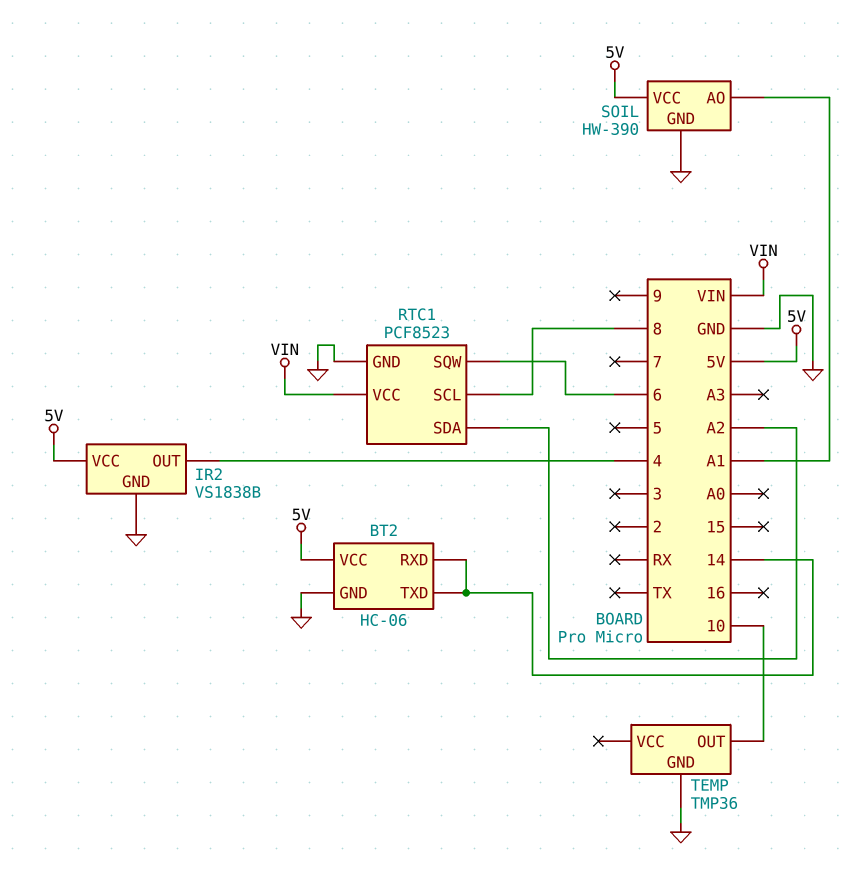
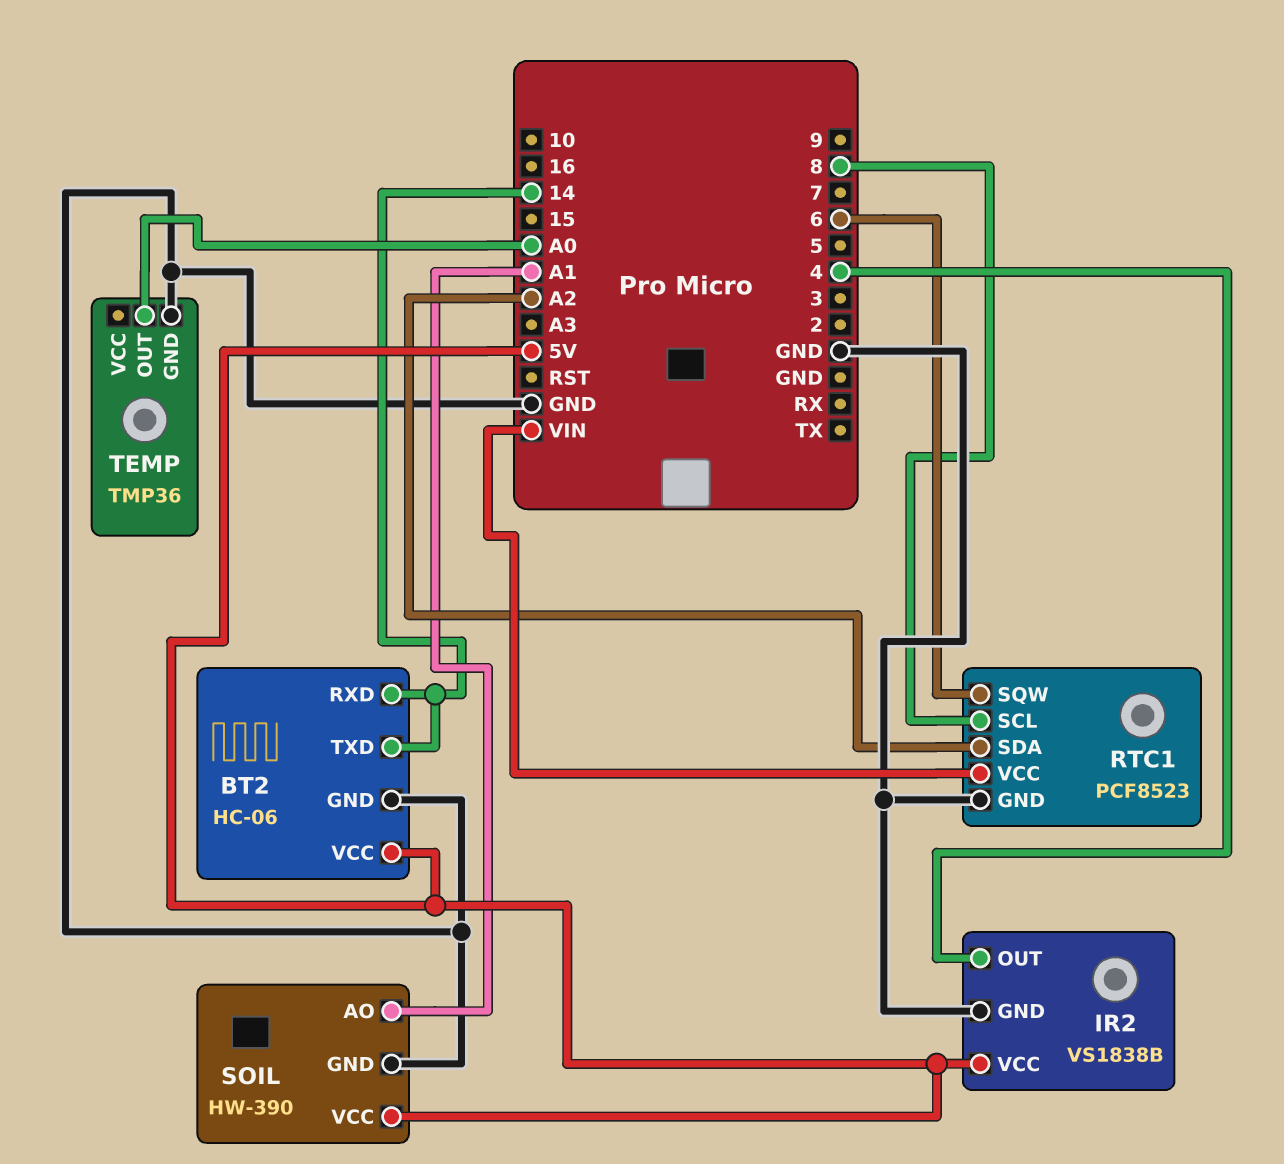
TEMP pin OUT: 10 -> A0

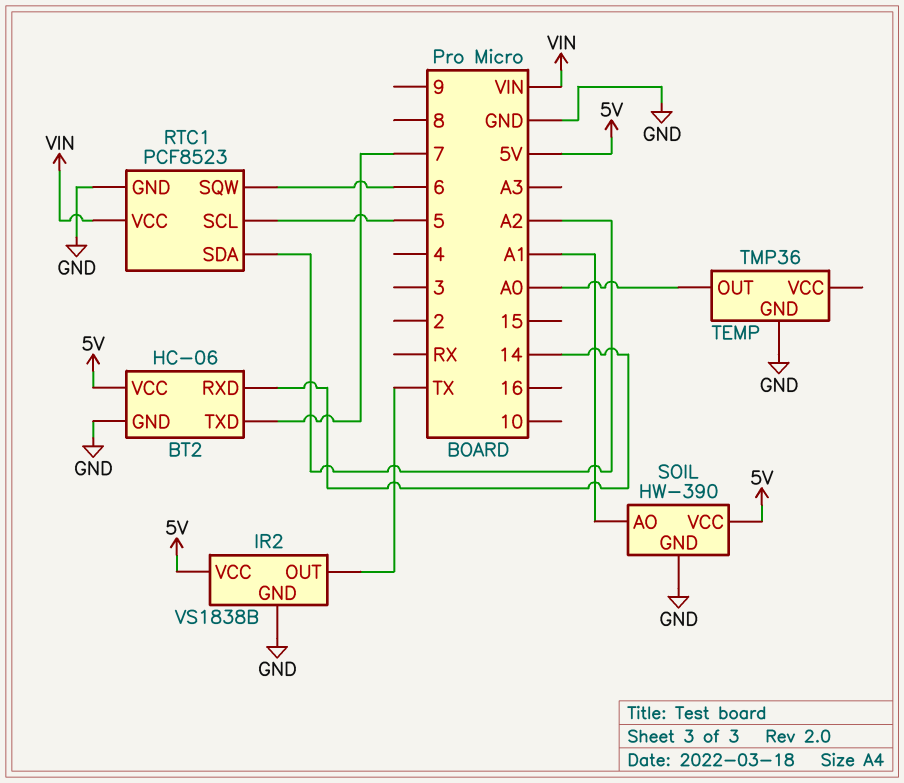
BT2 pin TXD: 14 -> 7
IR2 pin OUT: 4 -> TX
RTC1 pin SCL: 8 -> 5

